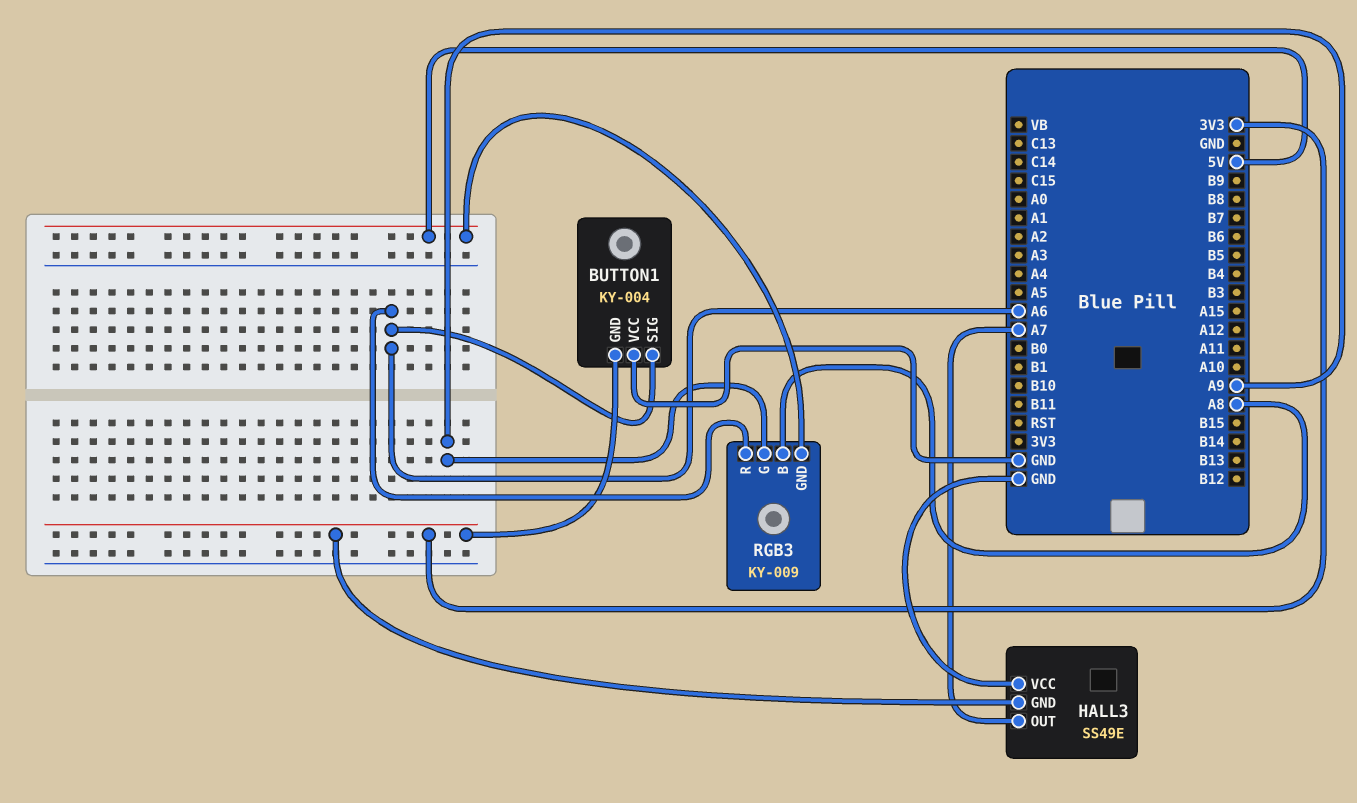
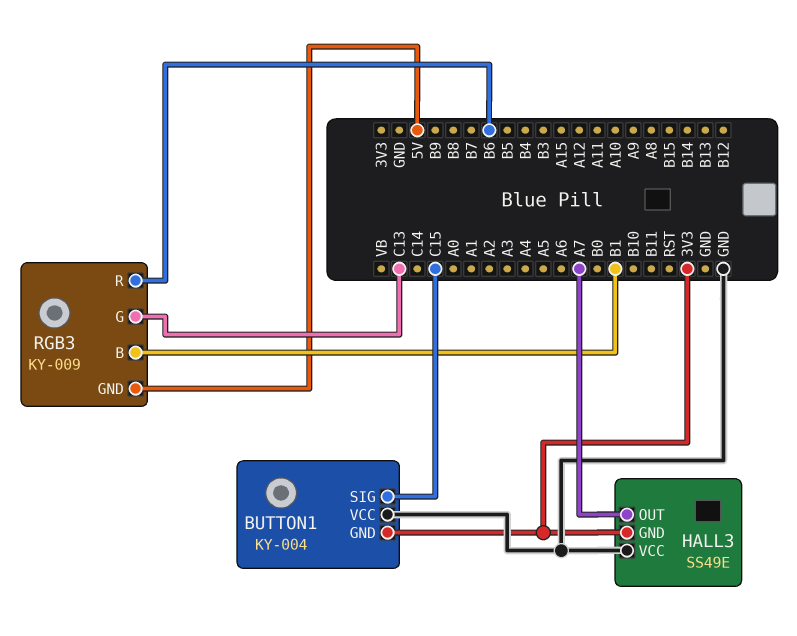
BUTTON1 pin SIG: A6 -> C15
RGB3 pin B: A8 -> B1
RGB3 pin G: A9 -> C13
RGB3 pin R: A6 -> B6

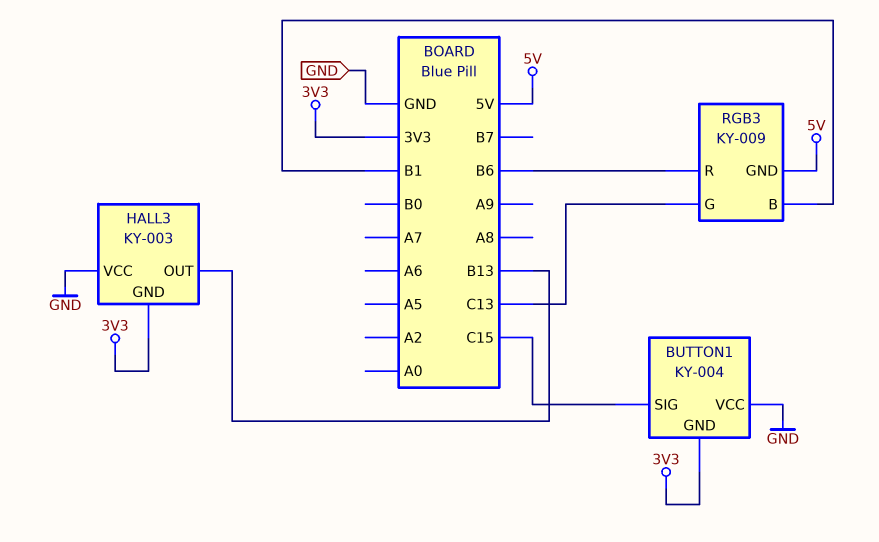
HALL3: SS49E -> KY-003
HALL3 pin OUT: A7 -> B13

